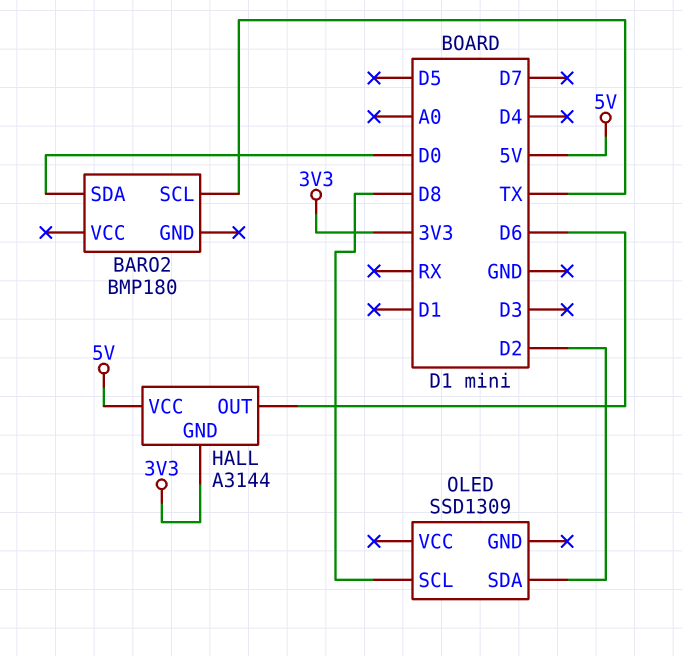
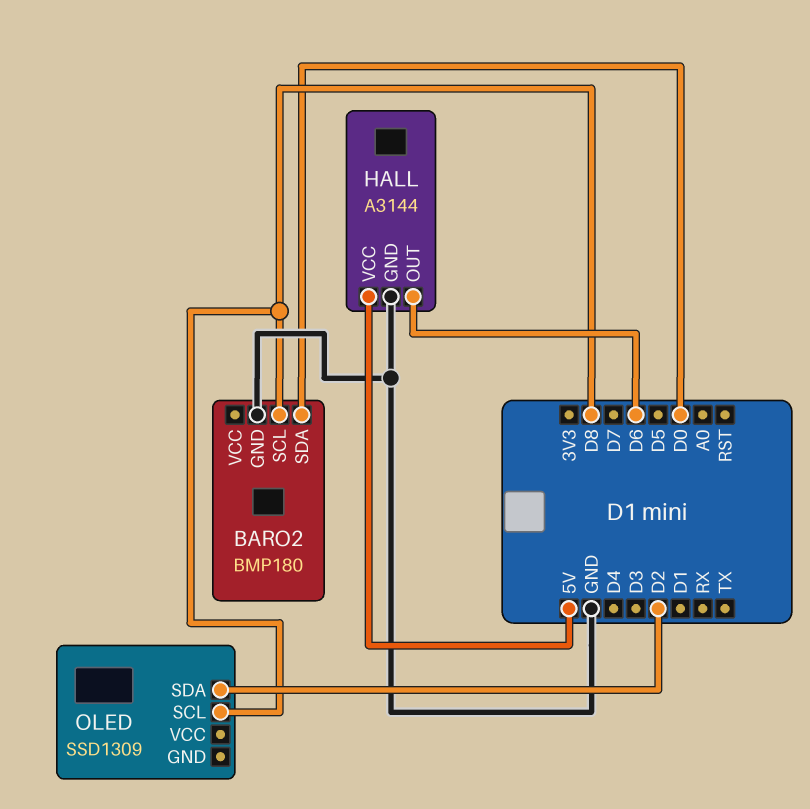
BARO2 pin GND: none -> GND
BARO2 pin SCL: TX -> D8
HALL pin GND: 3V3 -> GND

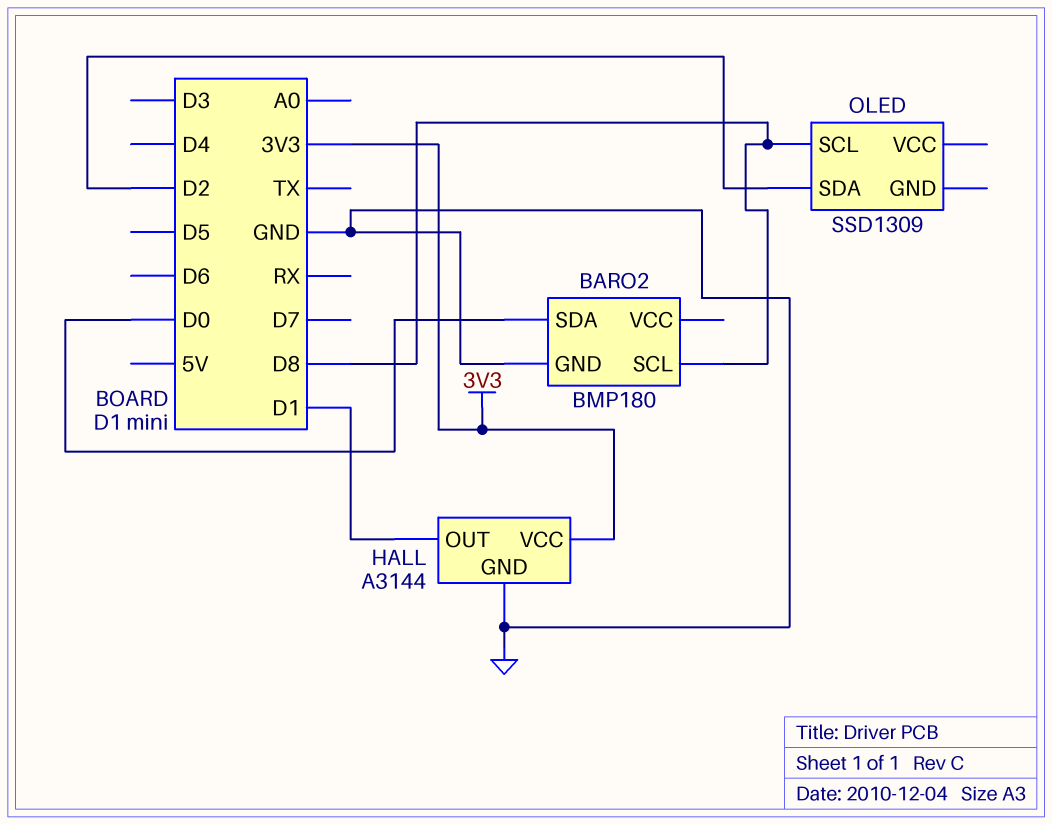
HALL pin OUT: D6 -> D1
HALL pin VCC: 5V -> 3V3

